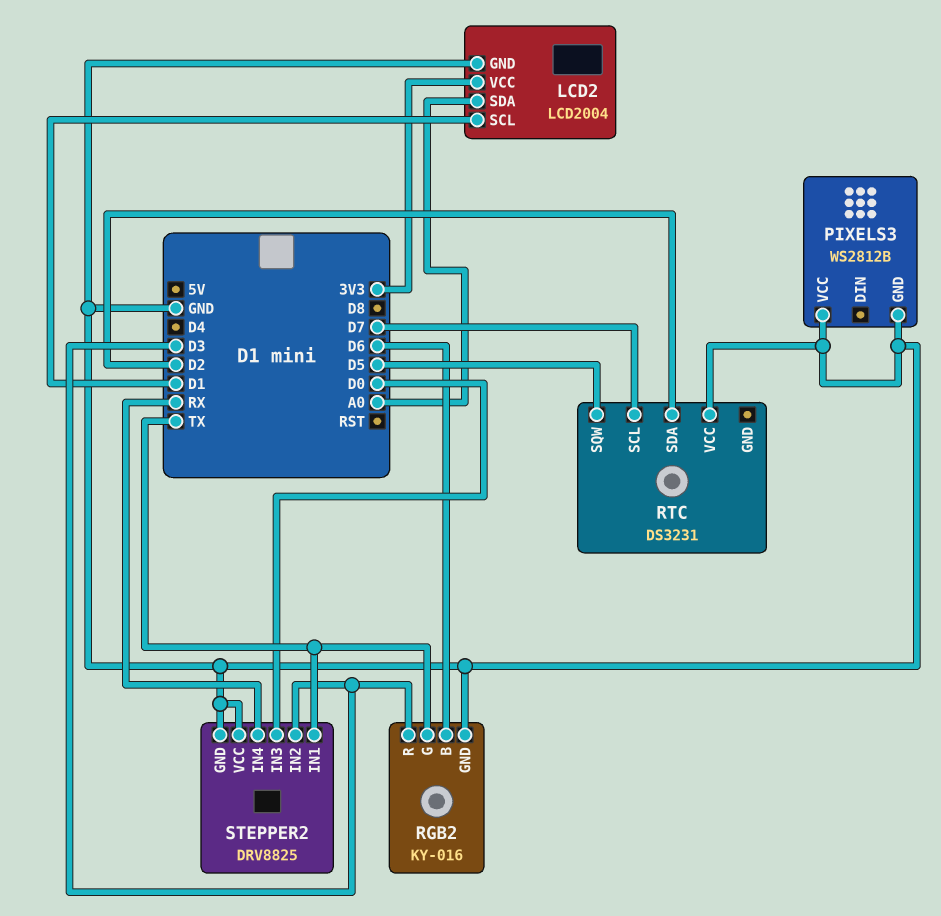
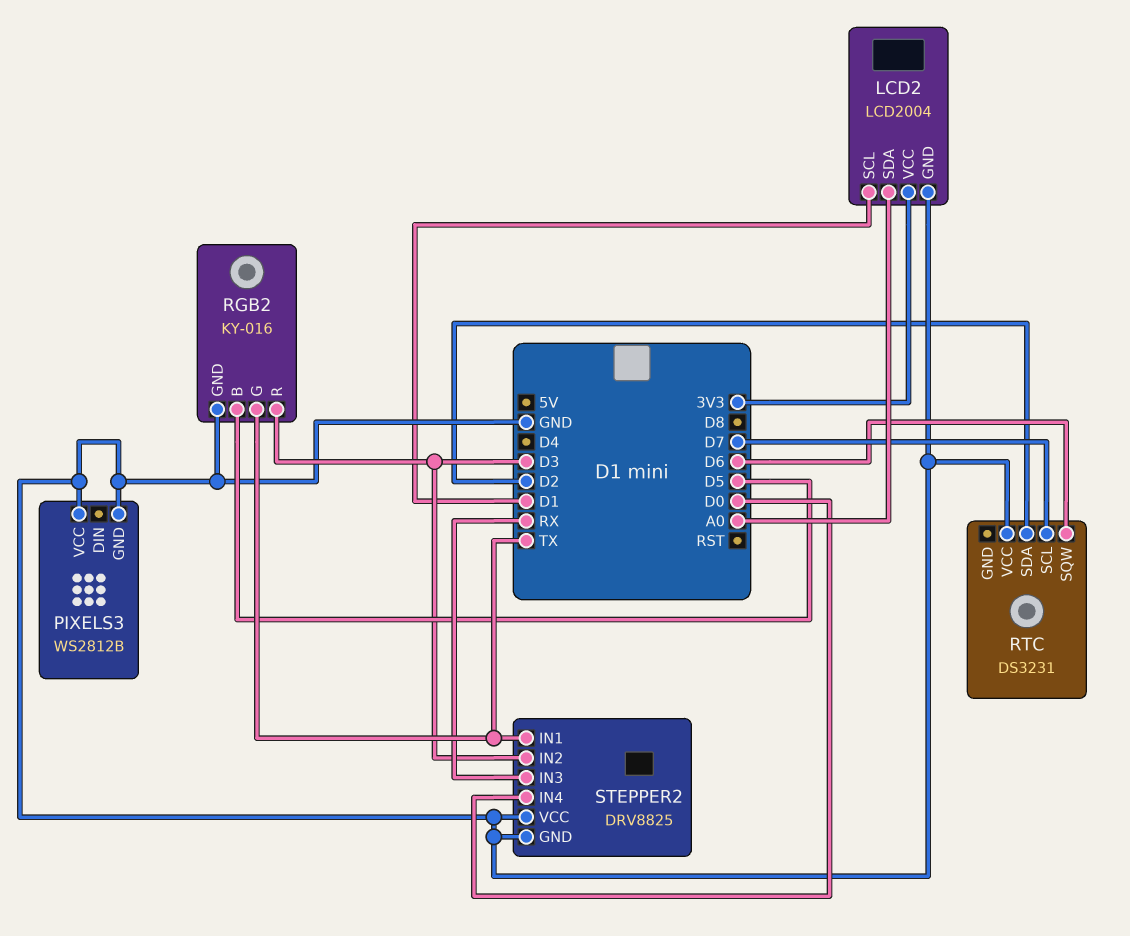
RGB2 pin B: D6 -> D5
RTC pin SQW: D5 -> D6
STEPPER2 pin IN3: D0 -> RX
STEPPER2 pin IN4: RX -> D0

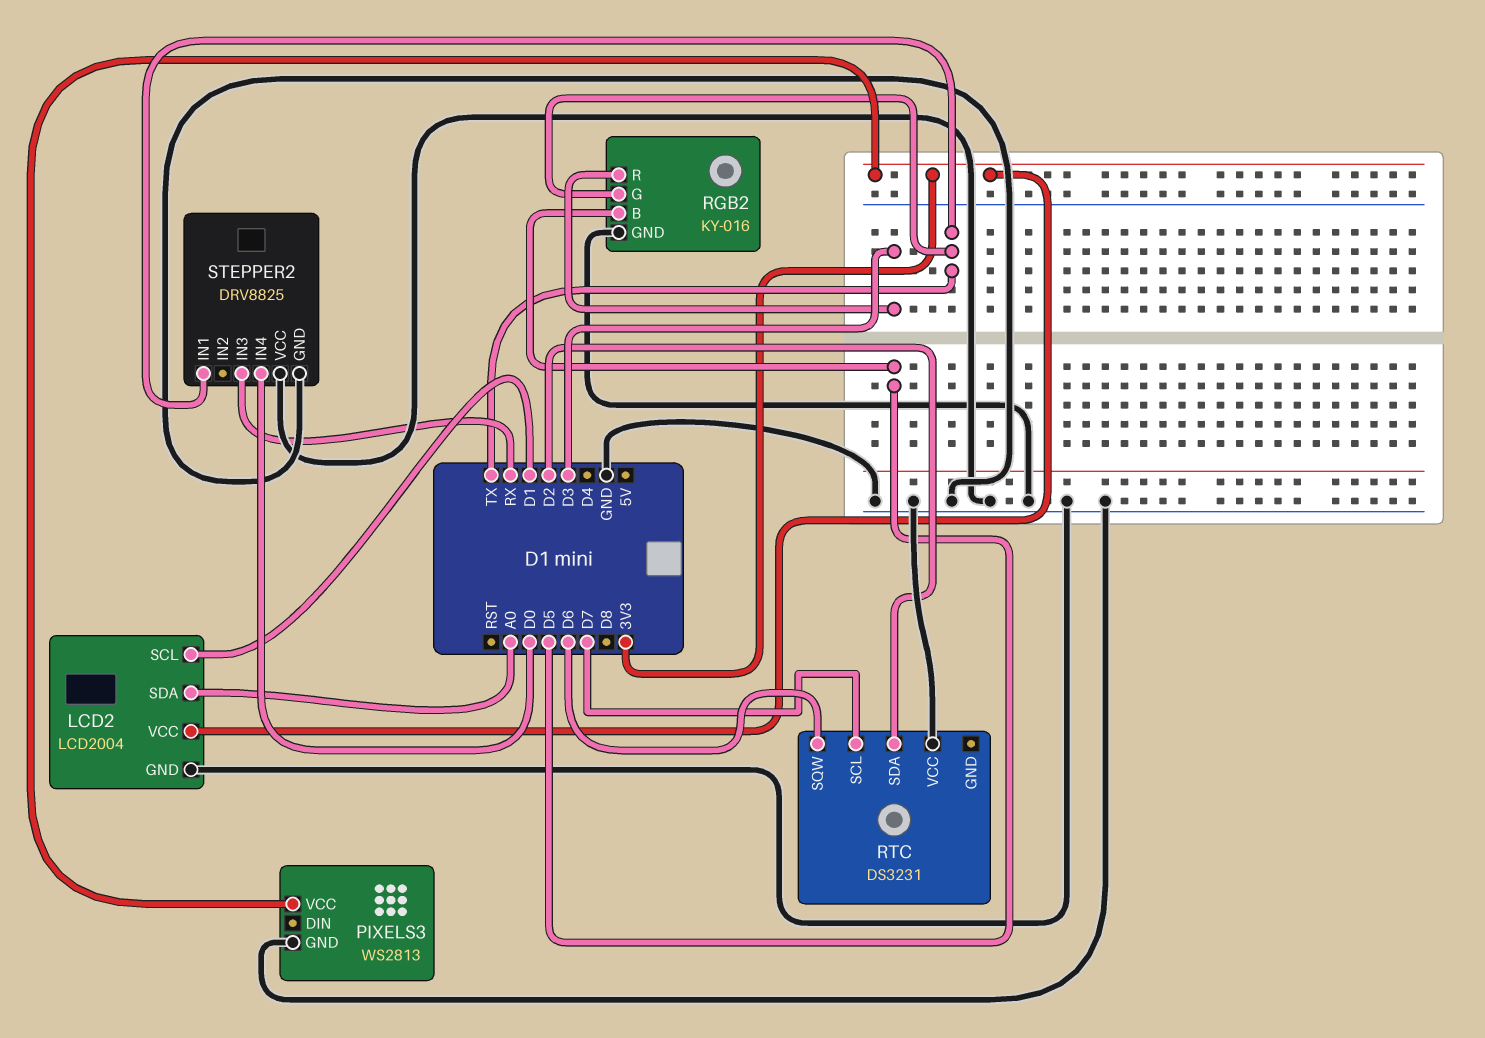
PIXELS3: WS2812B -> WS2813
PIXELS3 pin VCC: GND -> 3V3
STEPPER2 pin IN2: D3 -> none

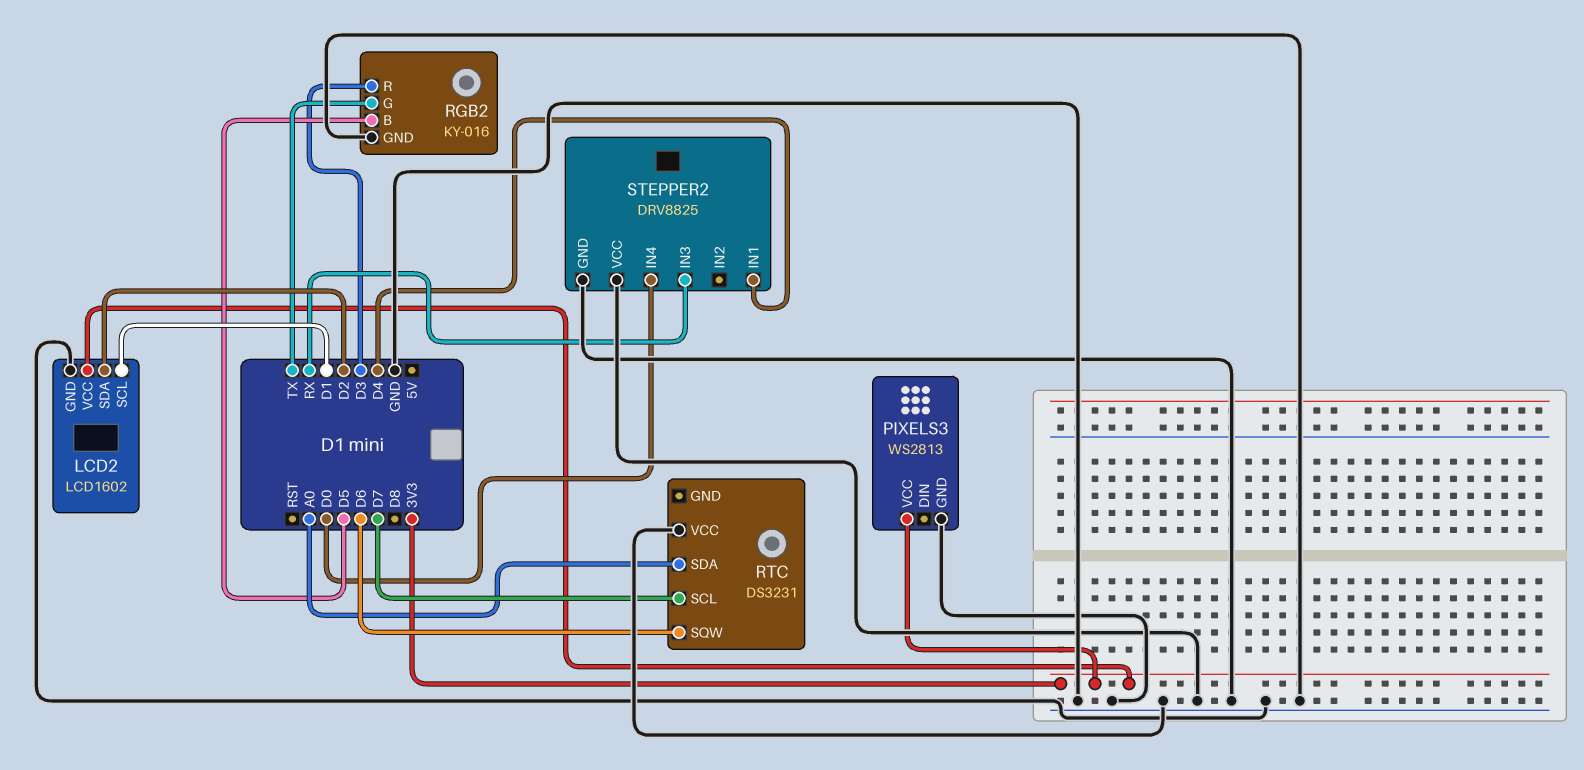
LCD2: LCD2004 -> LCD1602
LCD2 pin SDA: A0 -> D2
RTC pin SDA: D2 -> A0
STEPPER2 pin IN1: TX -> D4

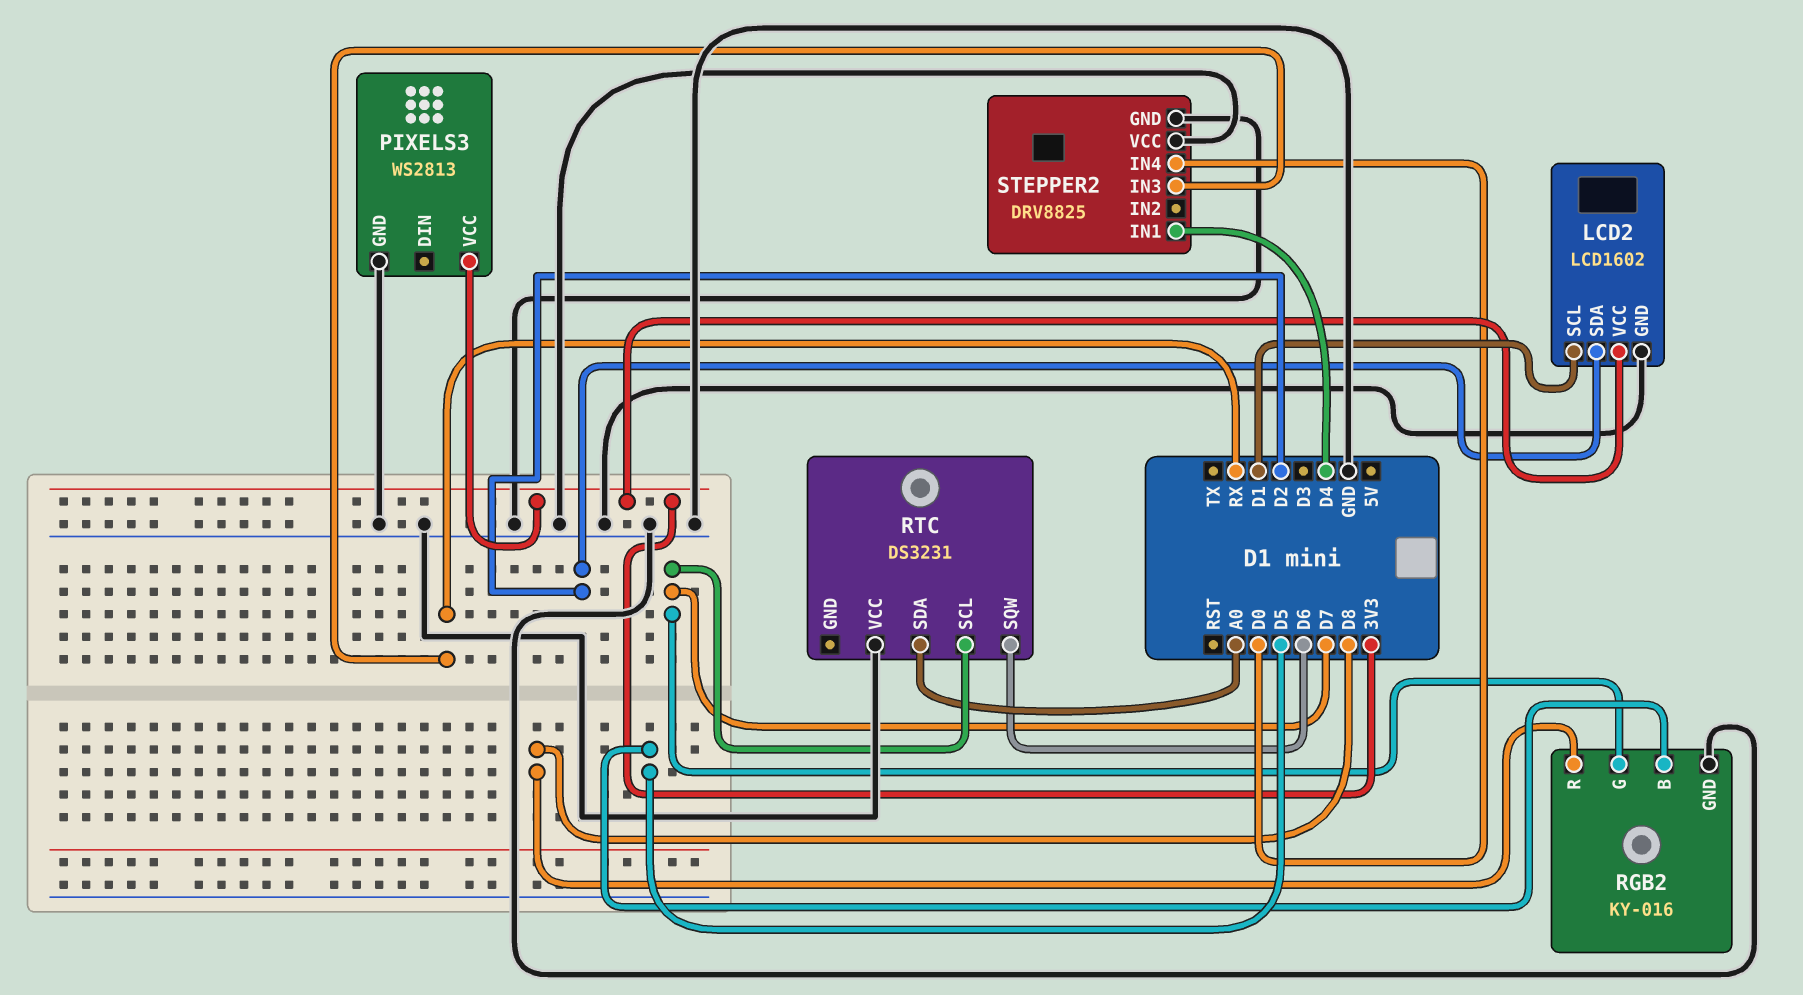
RGB2 pin G: TX -> D7
RGB2 pin R: D3 -> D8

